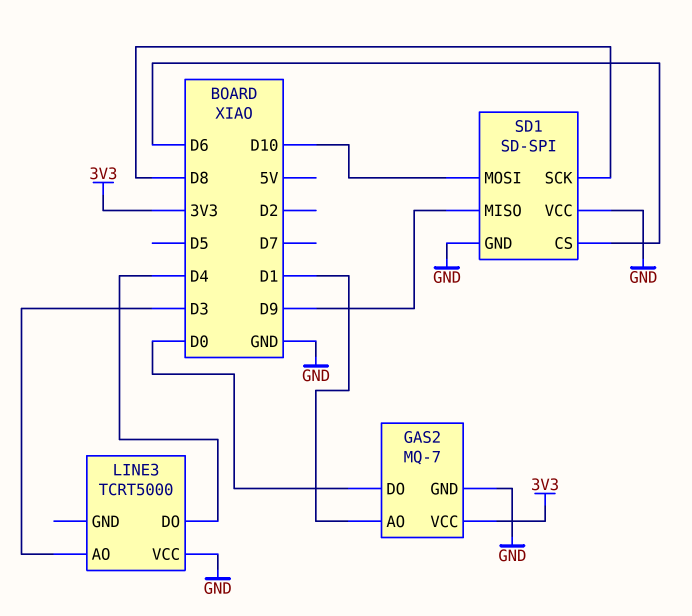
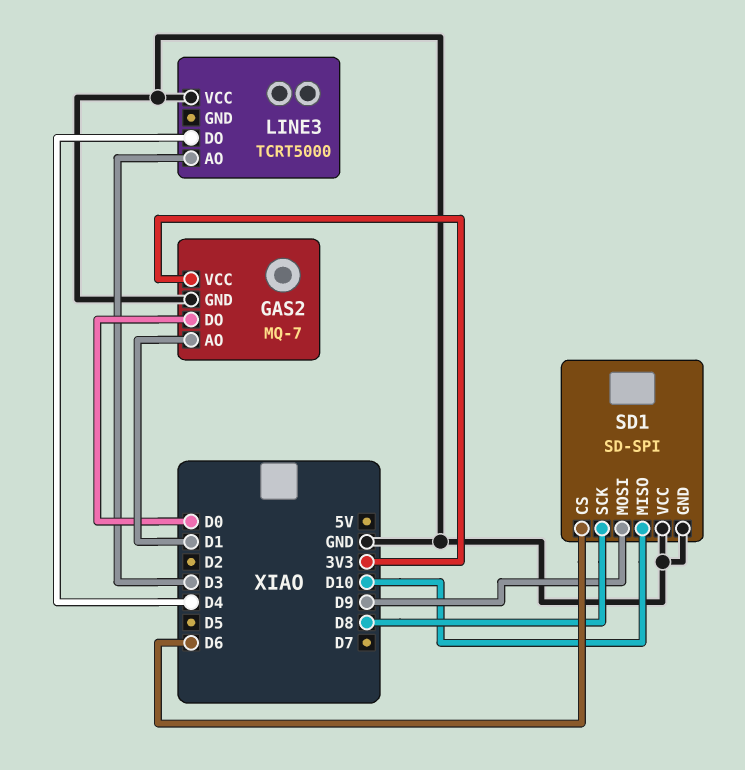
SD1 pin MISO: D9 -> D10
SD1 pin MOSI: D10 -> D9

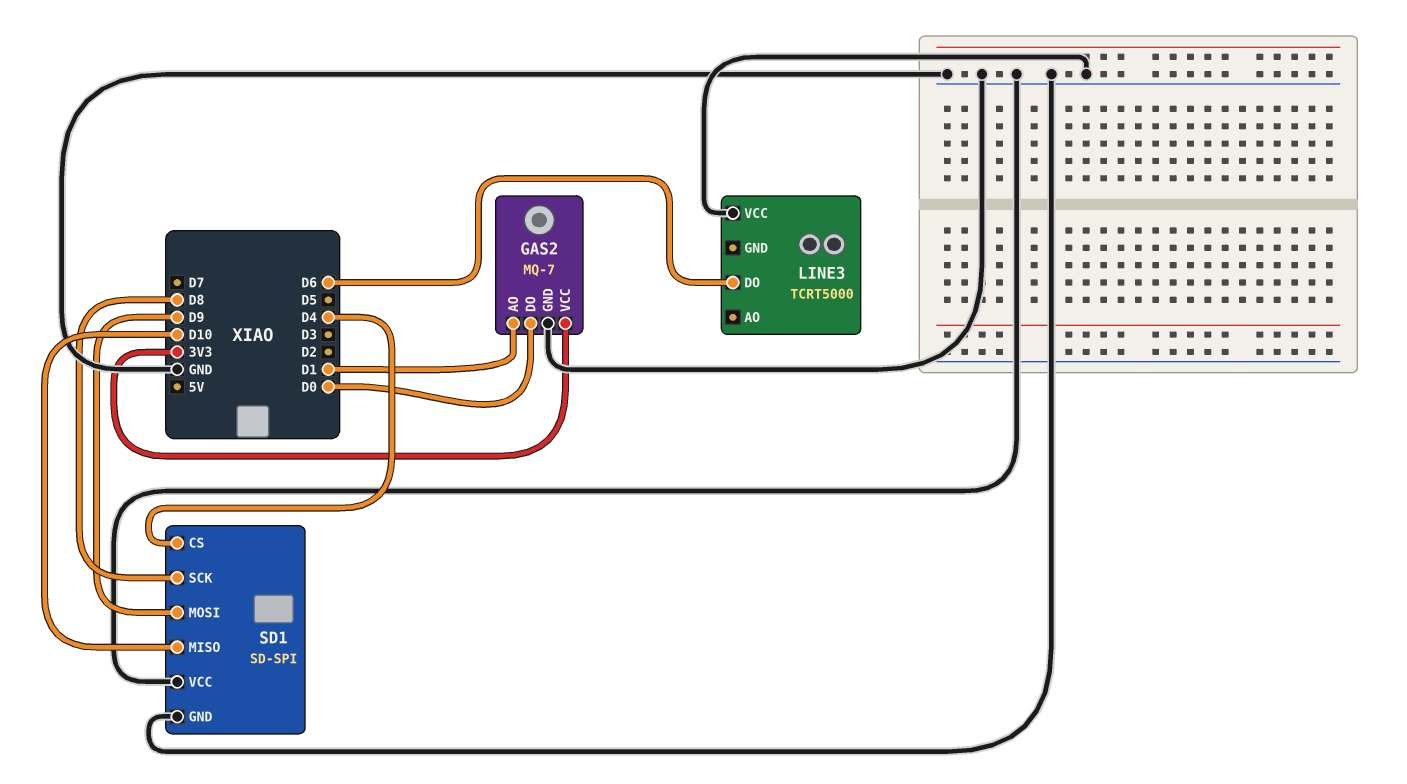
LINE3 pin AO: D3 -> none
LINE3 pin DO: D4 -> D6
SD1 pin CS: D6 -> D4

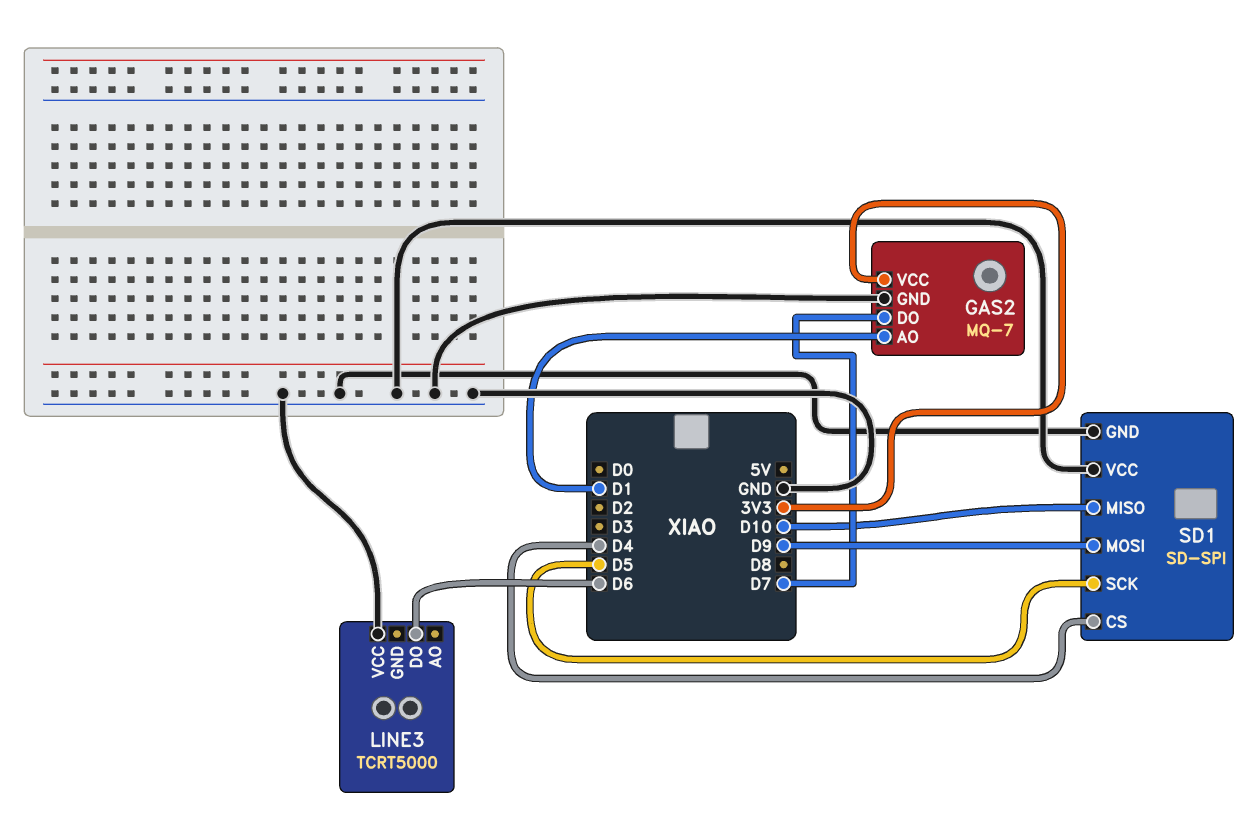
GAS2 pin DO: D0 -> D7
SD1 pin SCK: D8 -> D5

